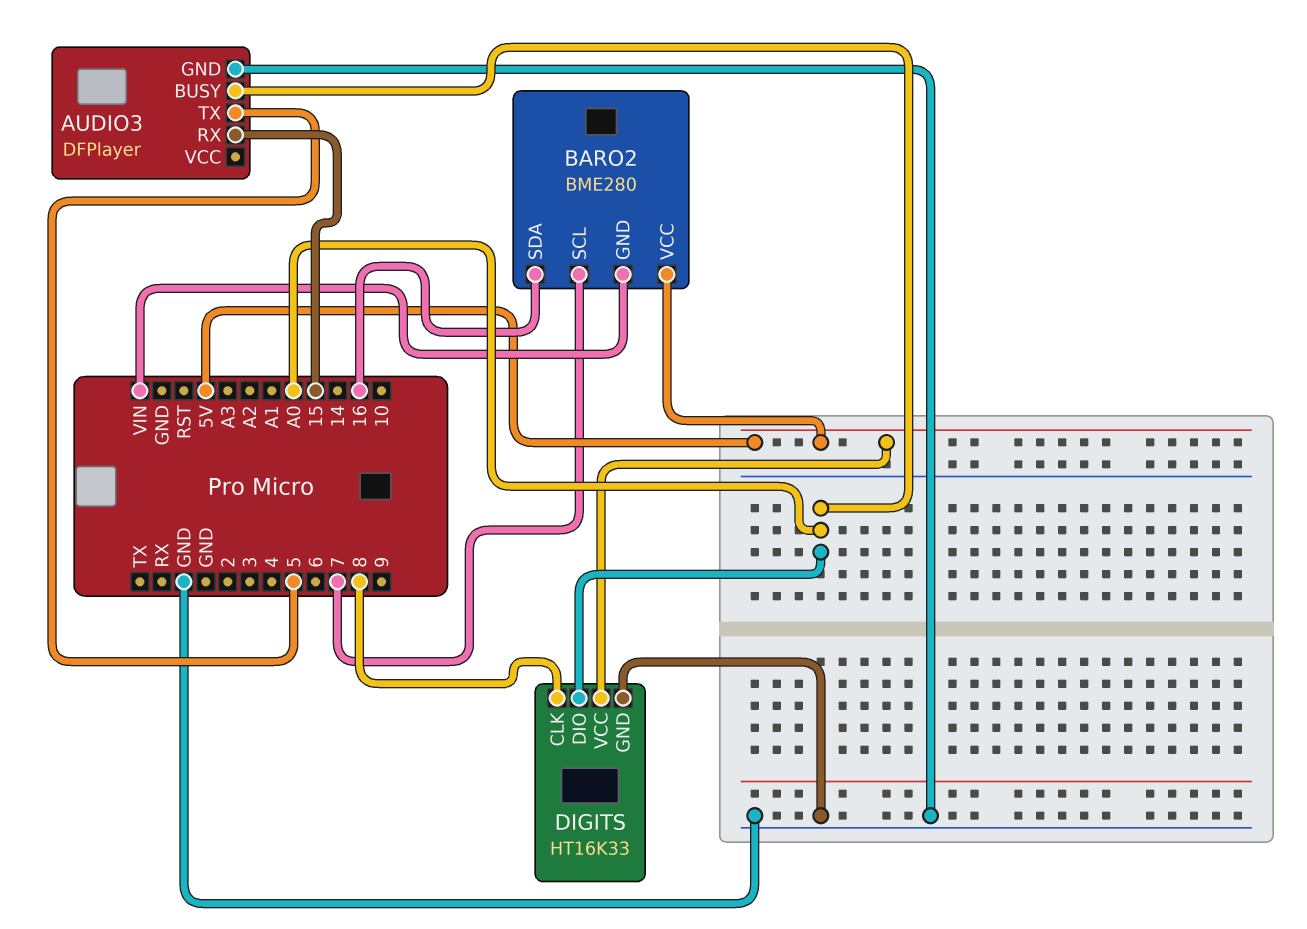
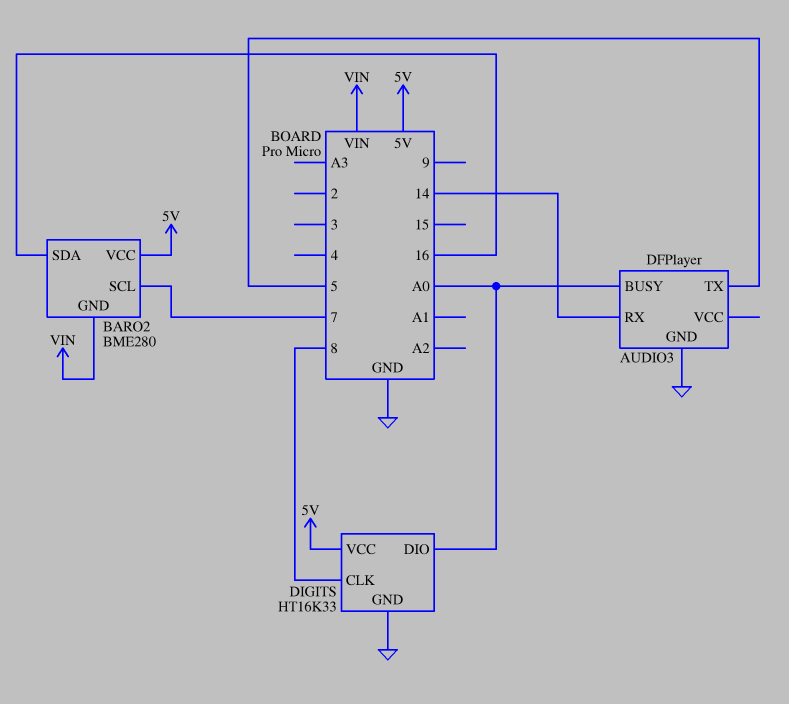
AUDIO3 pin RX: 15 -> 14

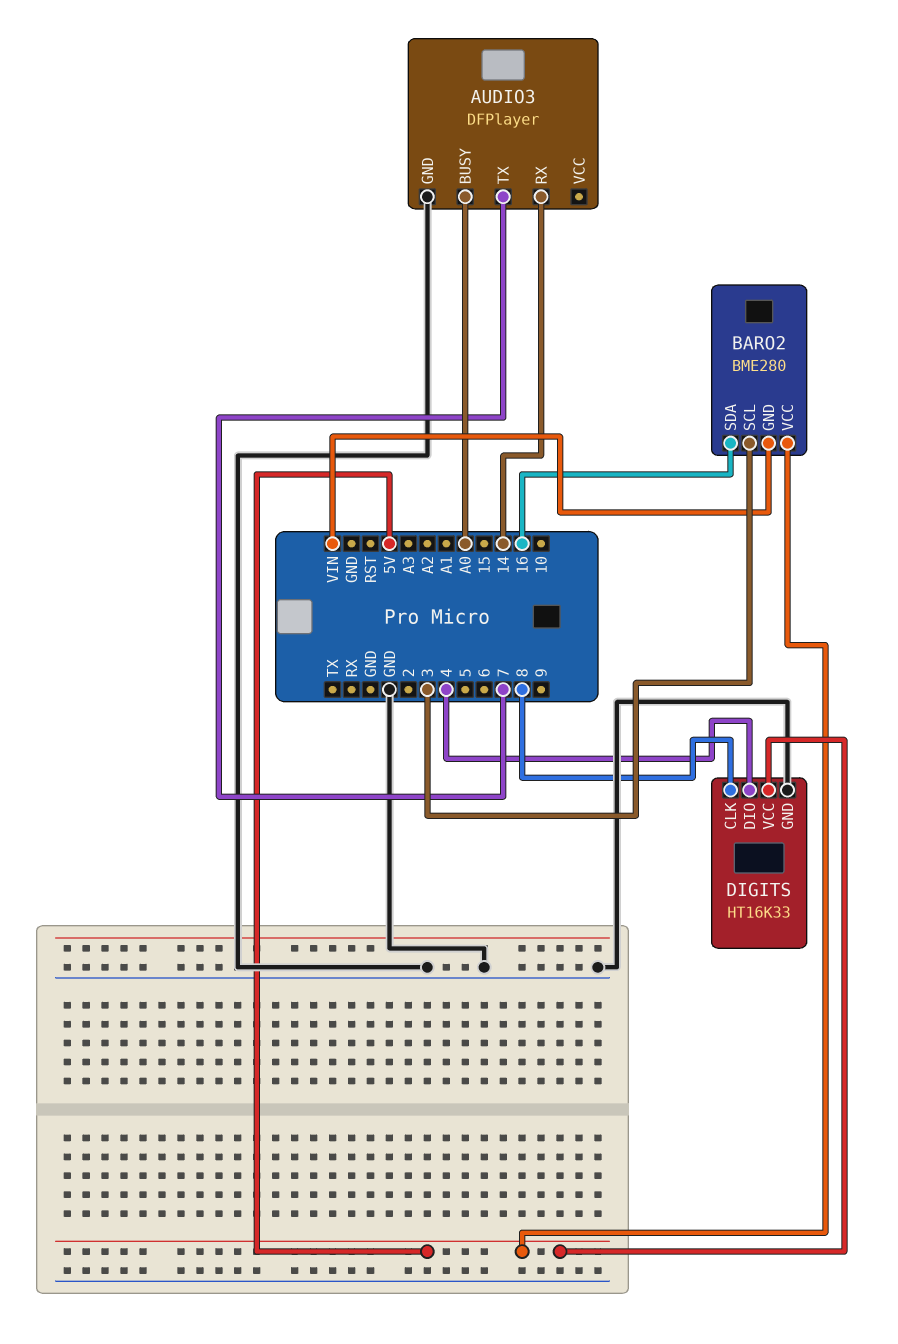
AUDIO3 pin TX: 5 -> 7
BARO2 pin SCL: 7 -> 3
DIGITS pin DIO: A0 -> 4

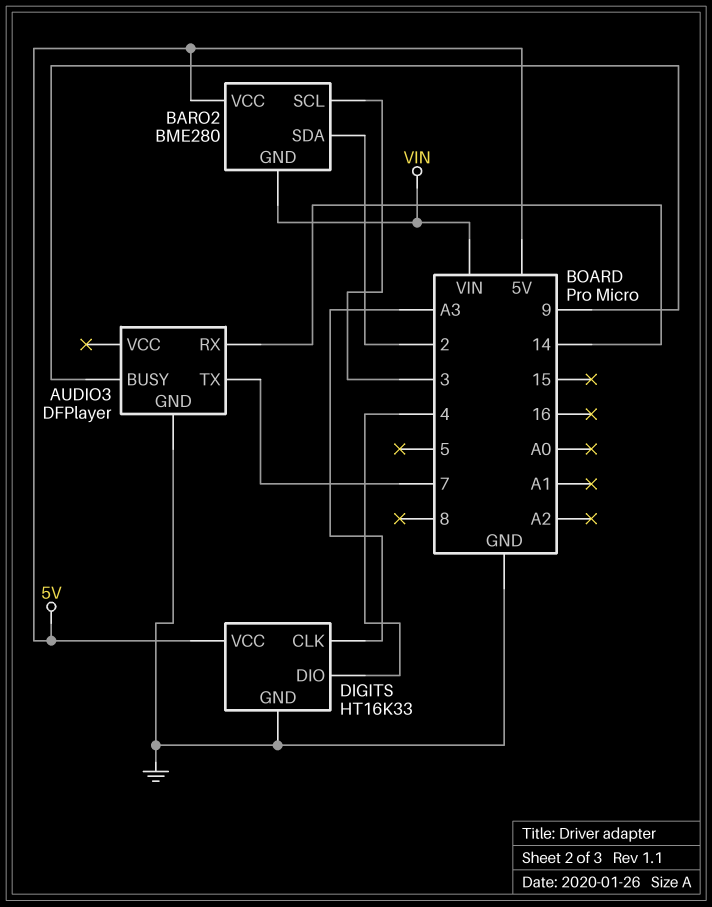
AUDIO3 pin BUSY: A0 -> 9
BARO2 pin SDA: 16 -> 2
DIGITS pin CLK: 8 -> A3

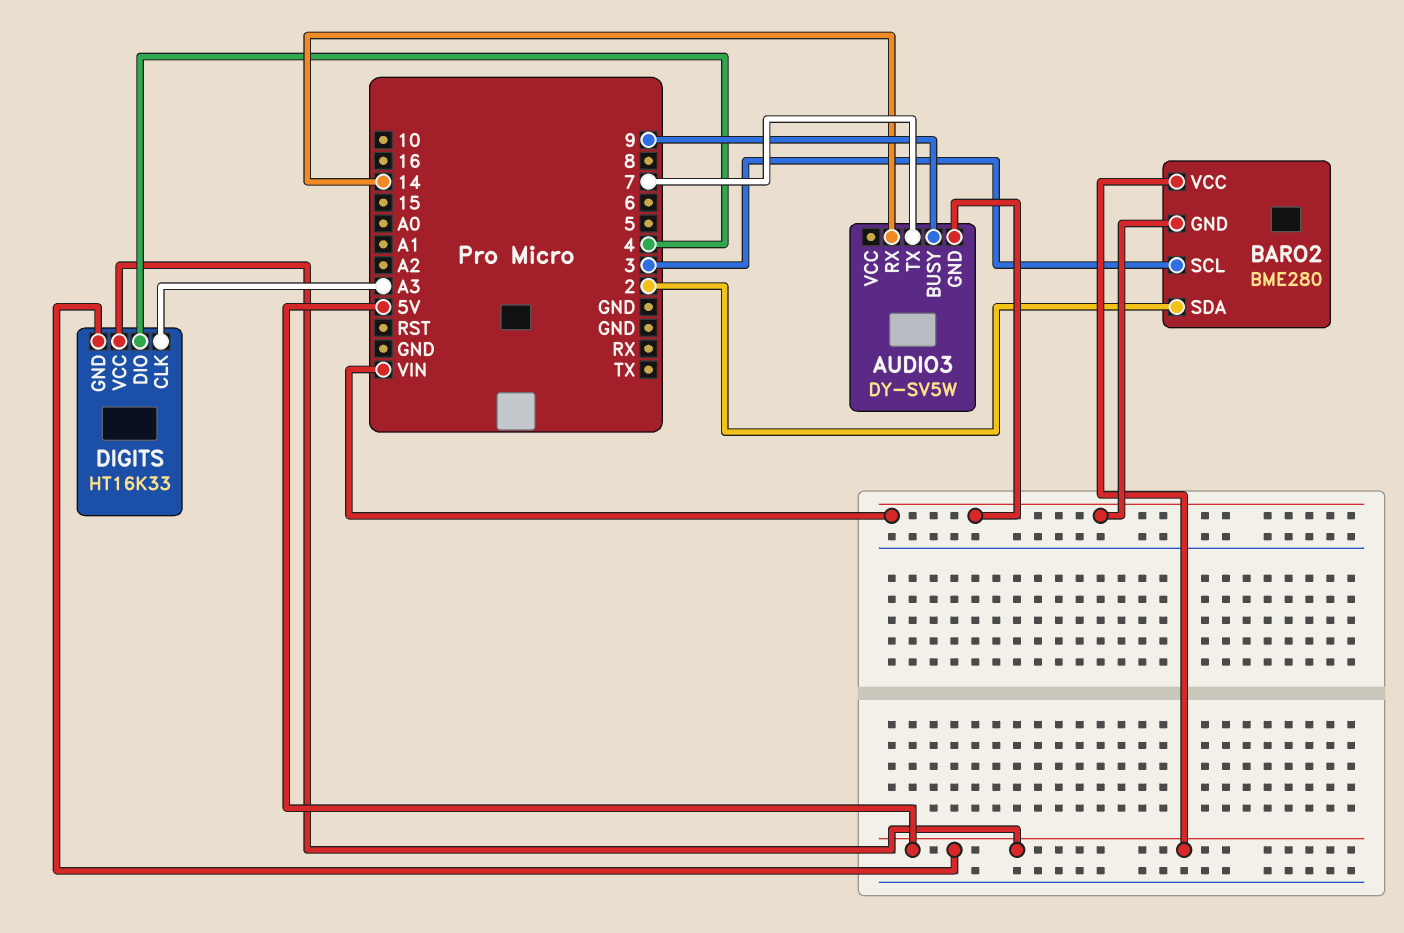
AUDIO3: DFPlayer -> DY-SV5W
AUDIO3 pin GND: GND -> VIN
DIGITS pin GND: GND -> 5V

